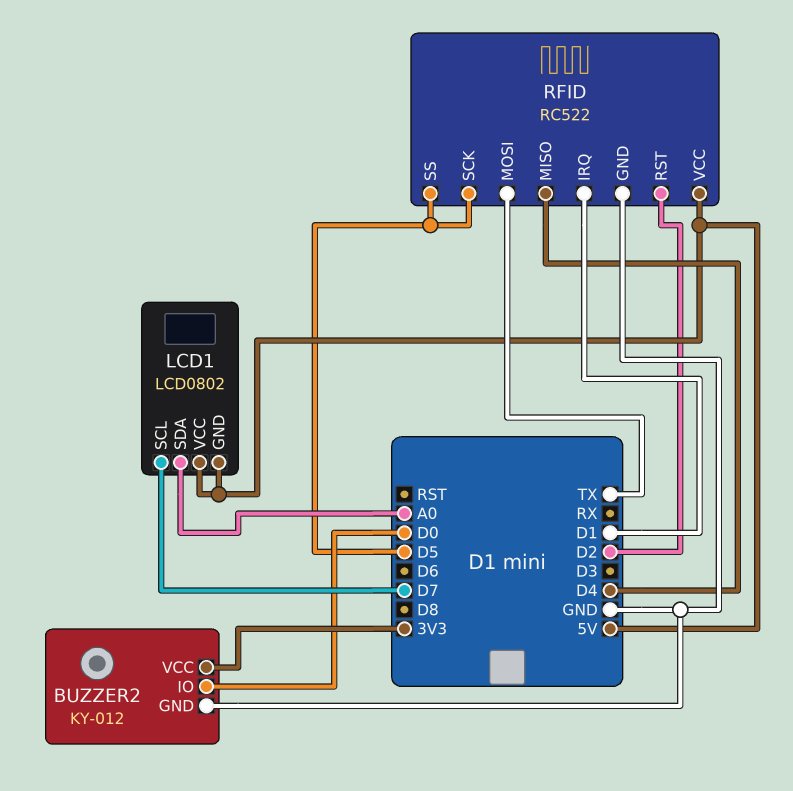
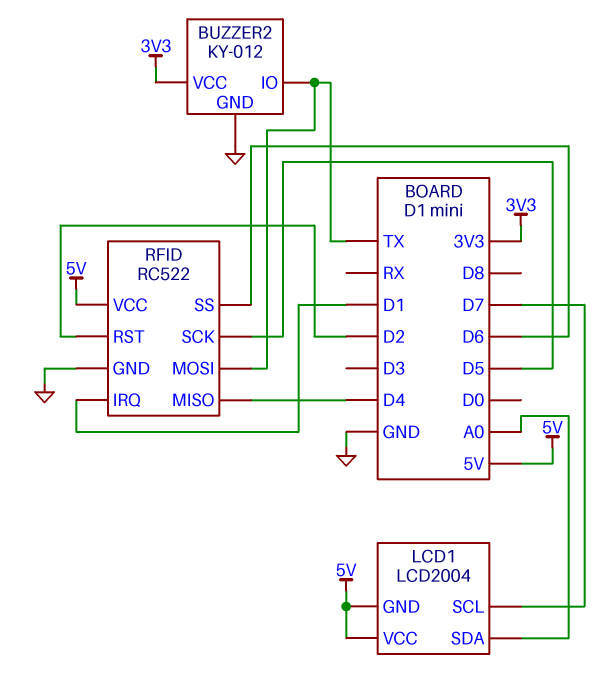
BUZZER2 pin IO: D0 -> TX
LCD1: LCD0802 -> LCD2004
RFID pin SS: D5 -> D6

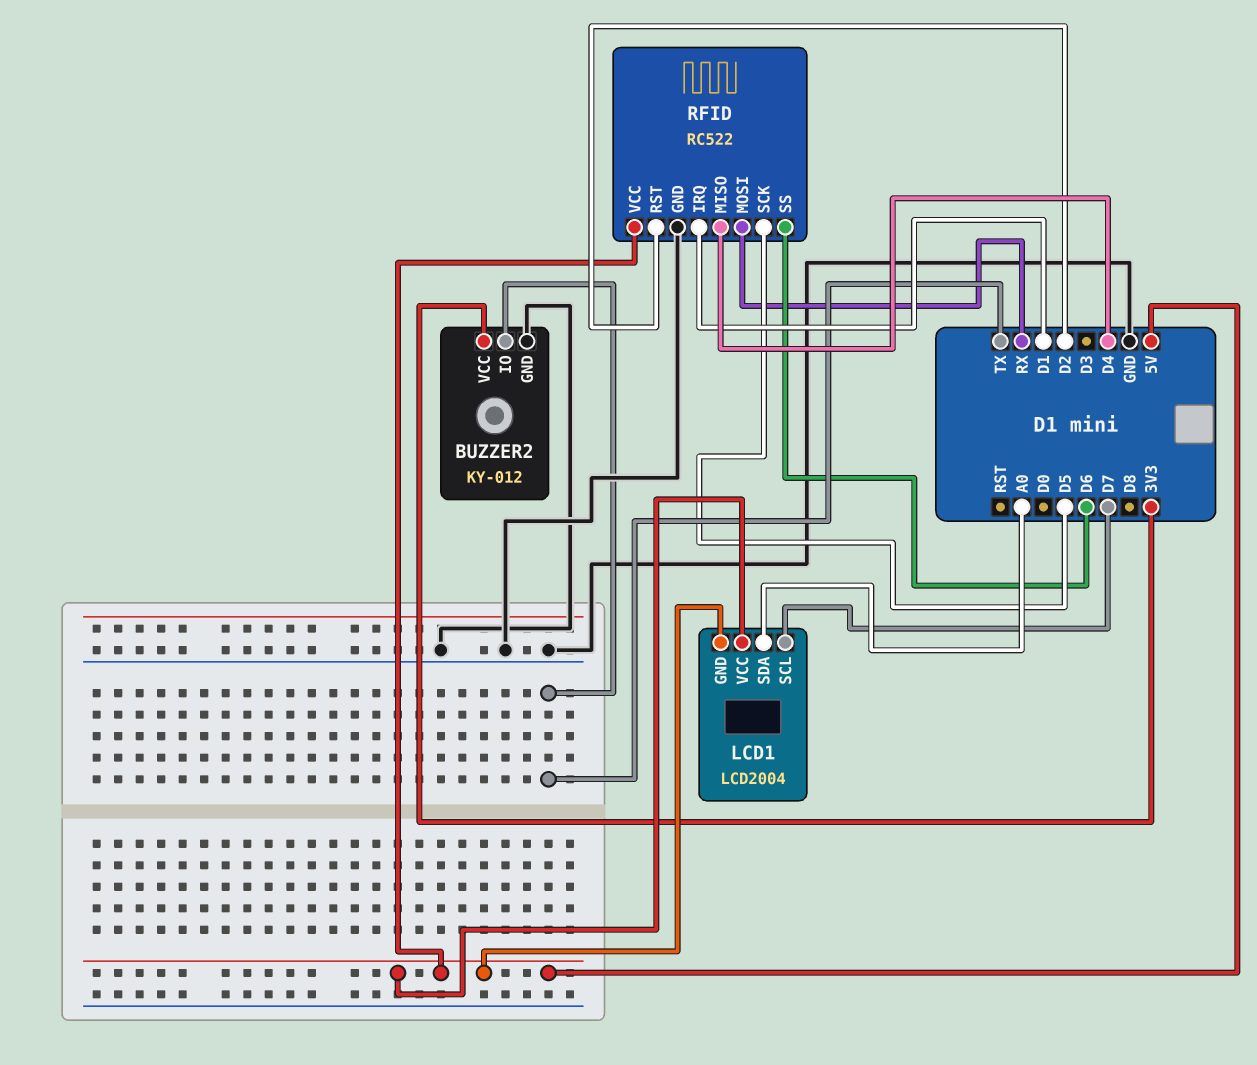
RFID pin MOSI: TX -> RX

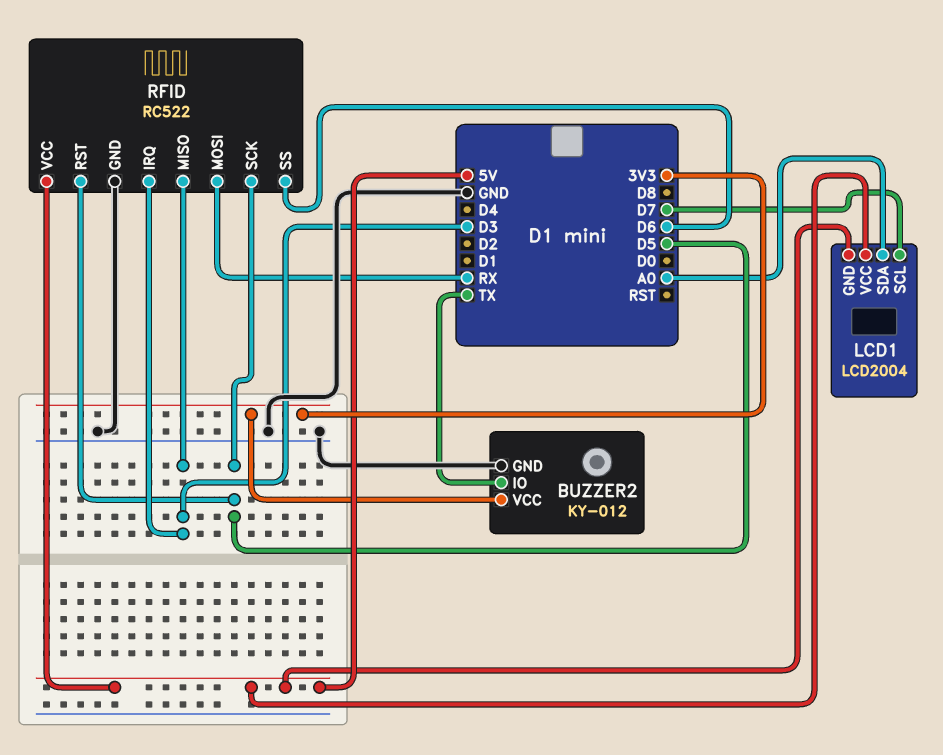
RFID pin IRQ: D1 -> D3
RFID pin MISO: D4 -> D3
RFID pin RST: D2 -> D5

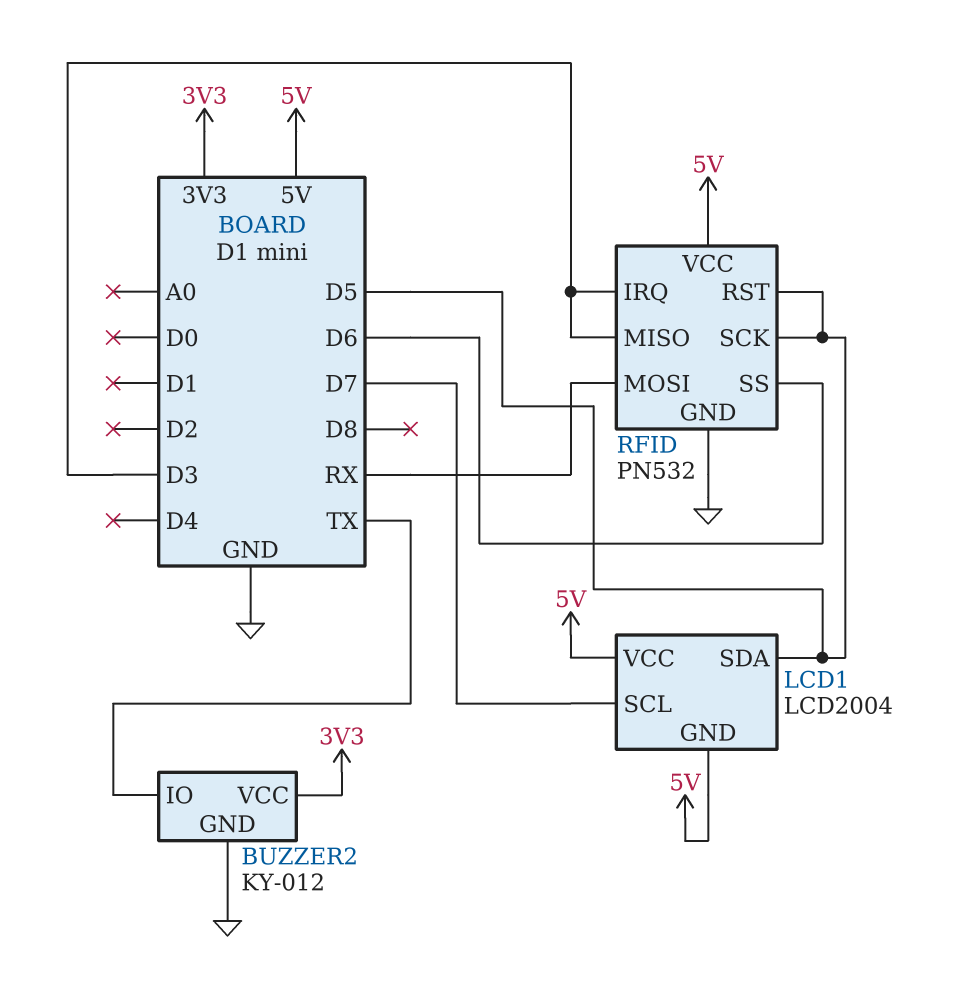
LCD1 pin SDA: A0 -> D5
RFID: RC522 -> PN532

